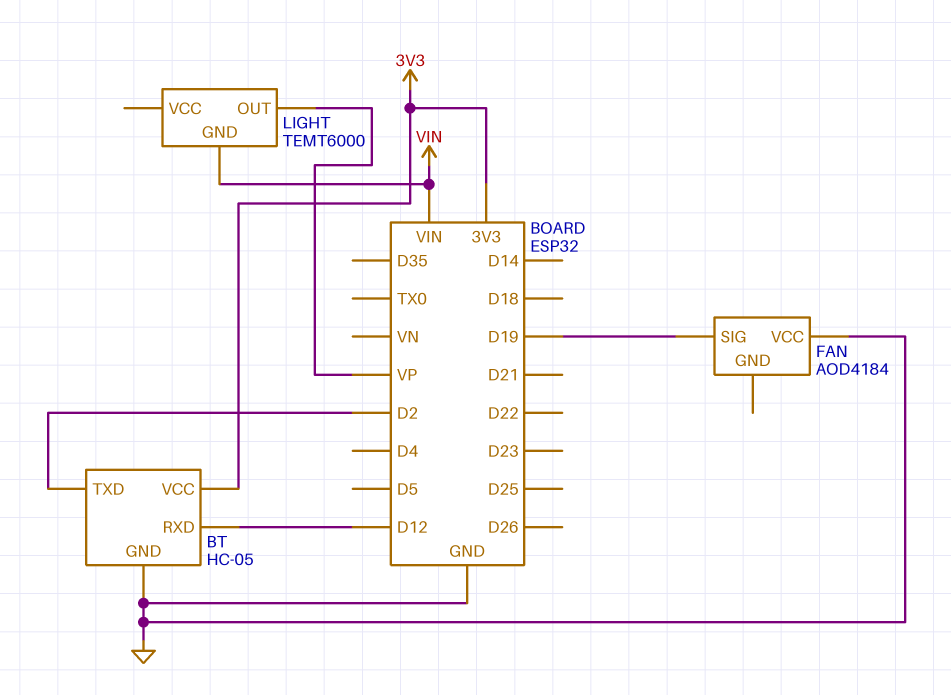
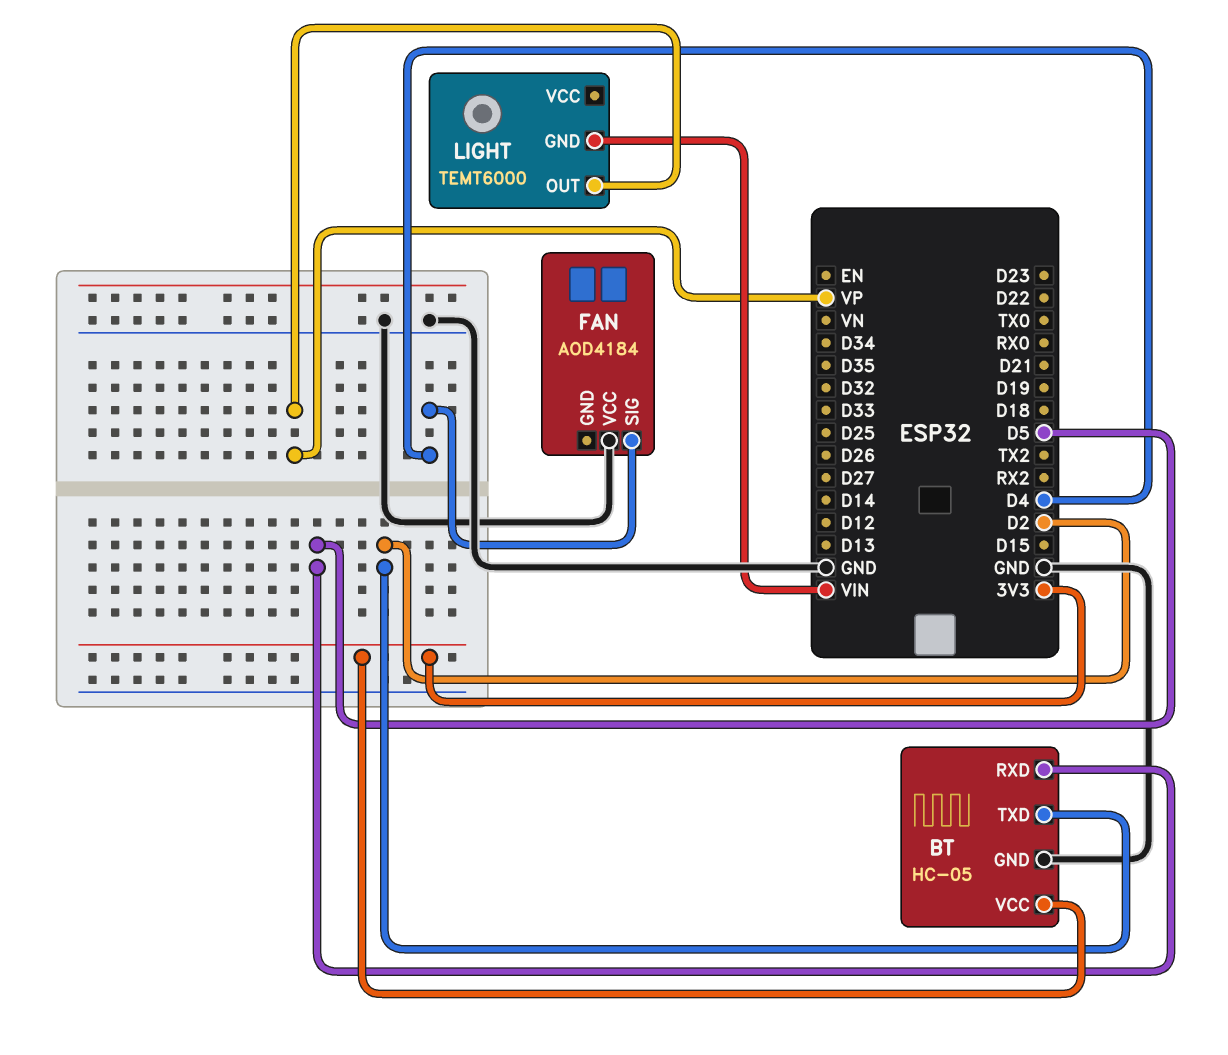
BT pin RXD: D12 -> D5
FAN pin SIG: D19 -> D4

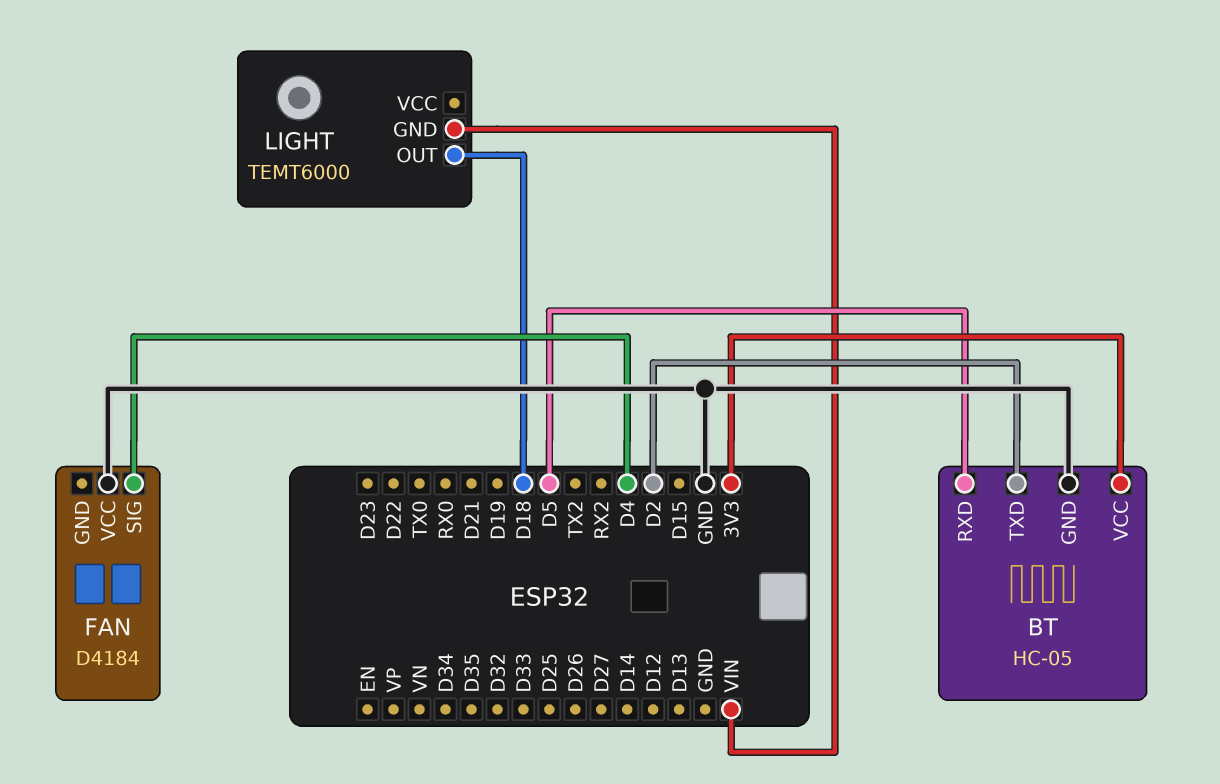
FAN: AOD4184 -> D4184
LIGHT pin OUT: VP -> D18

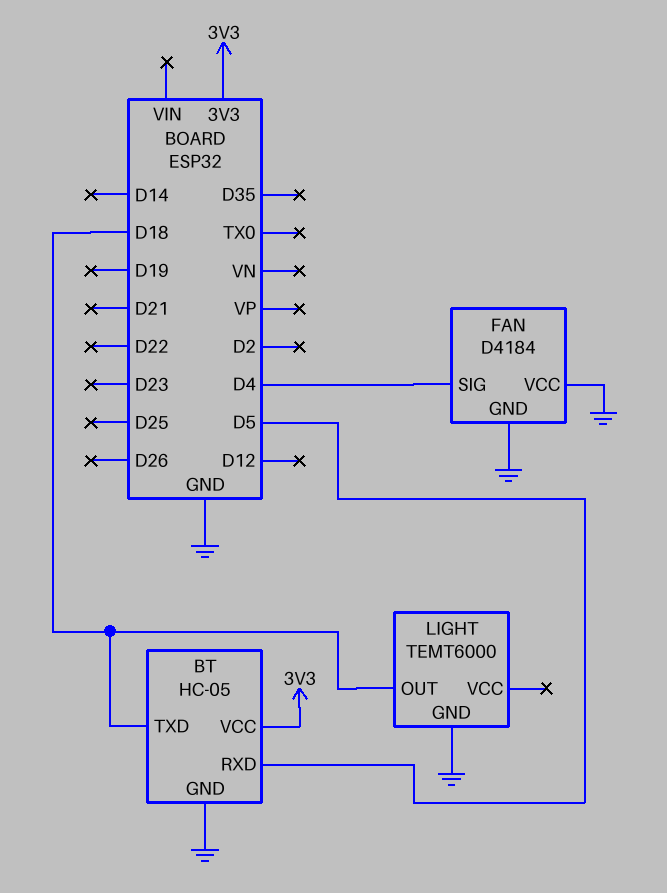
BT pin TXD: D2 -> D18
FAN pin GND: none -> GND
LIGHT pin GND: VIN -> GND

